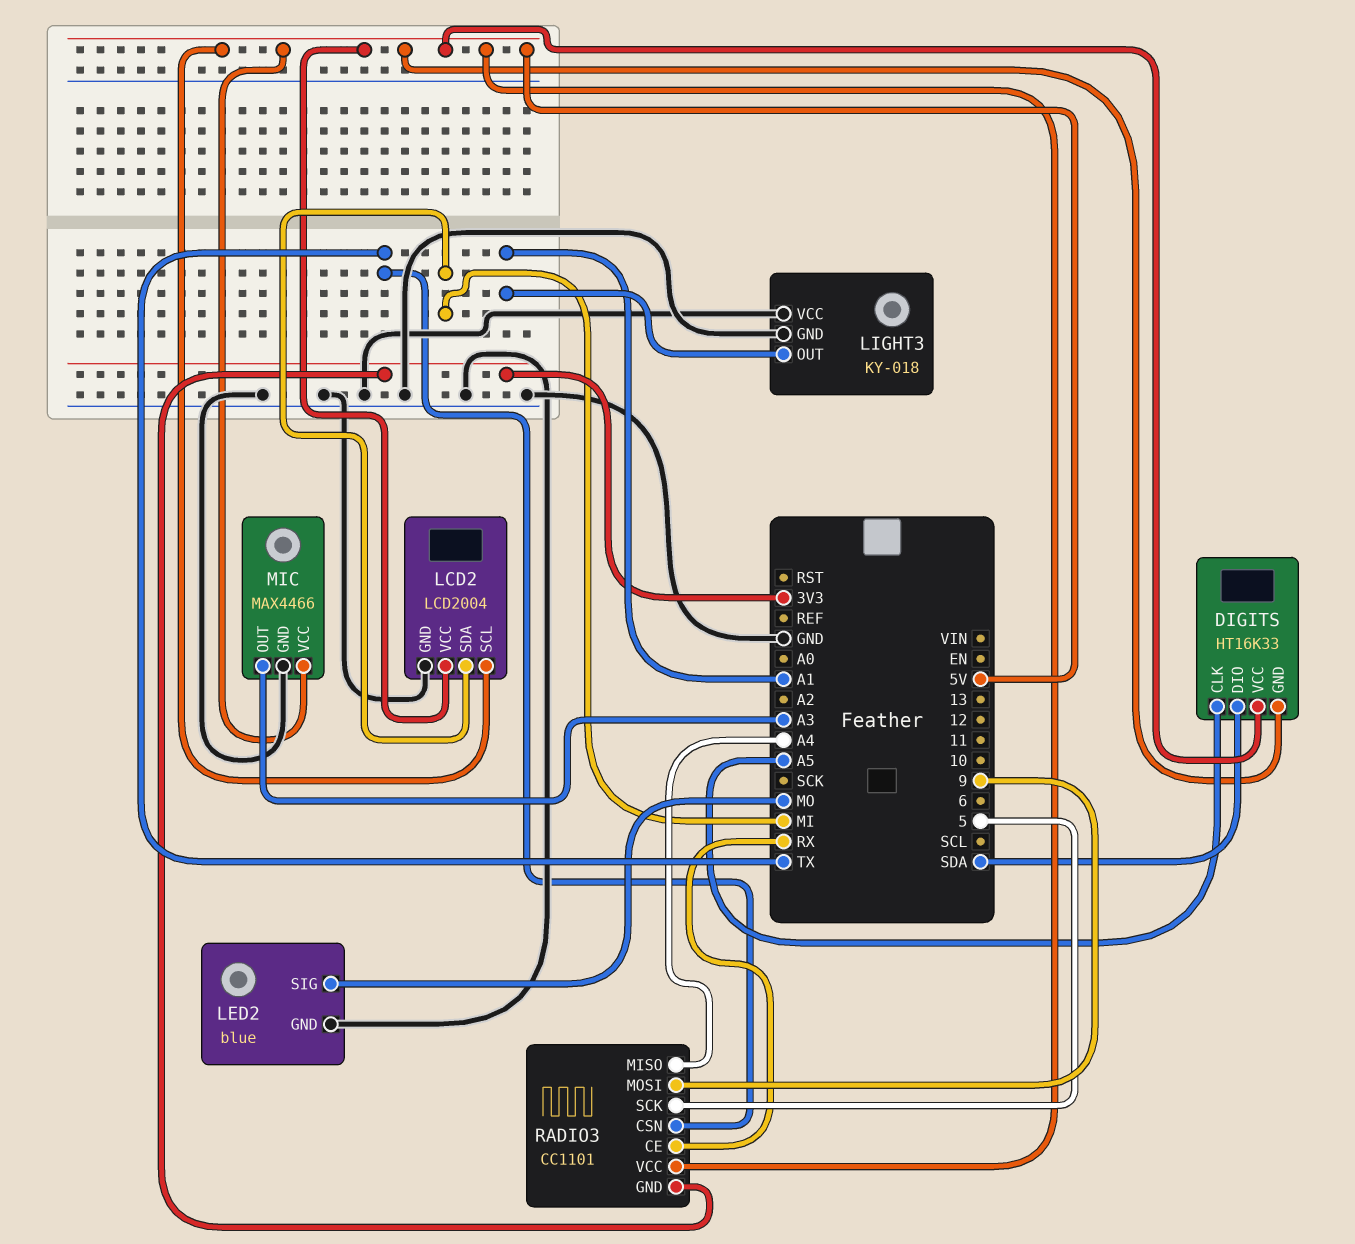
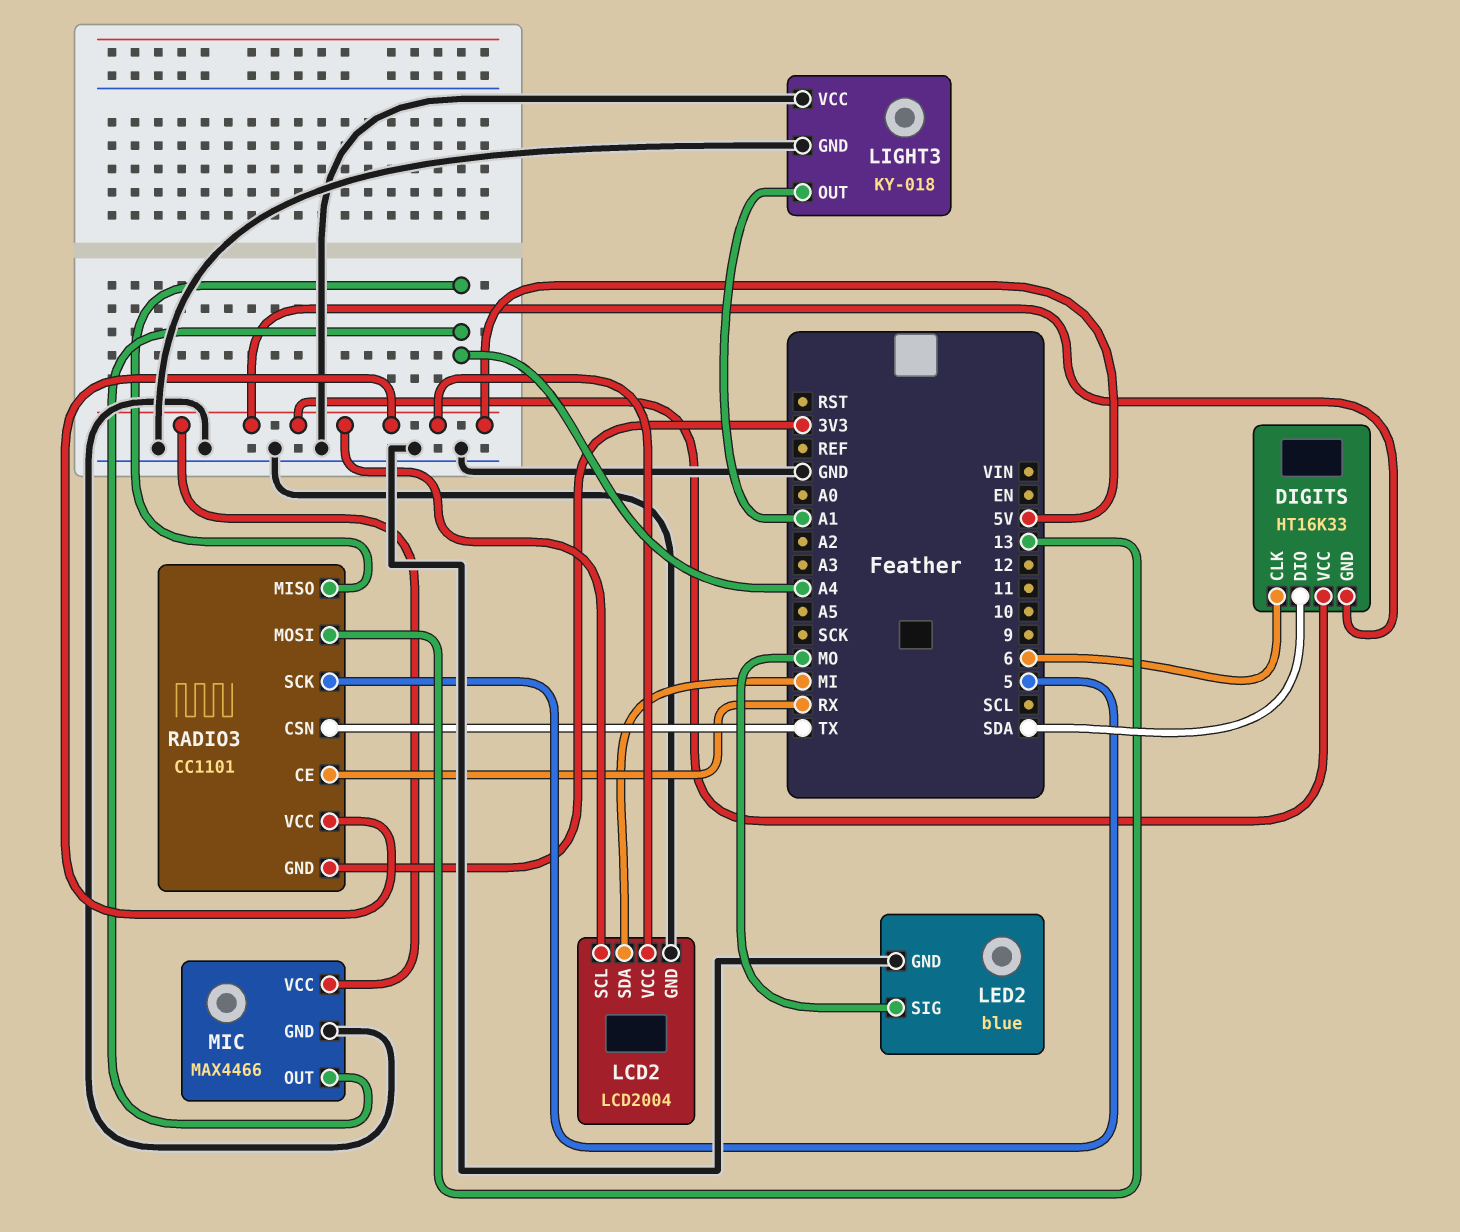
DIGITS pin CLK: A5 -> 6
MIC pin OUT: A3 -> A4
RADIO3 pin MOSI: 9 -> 13

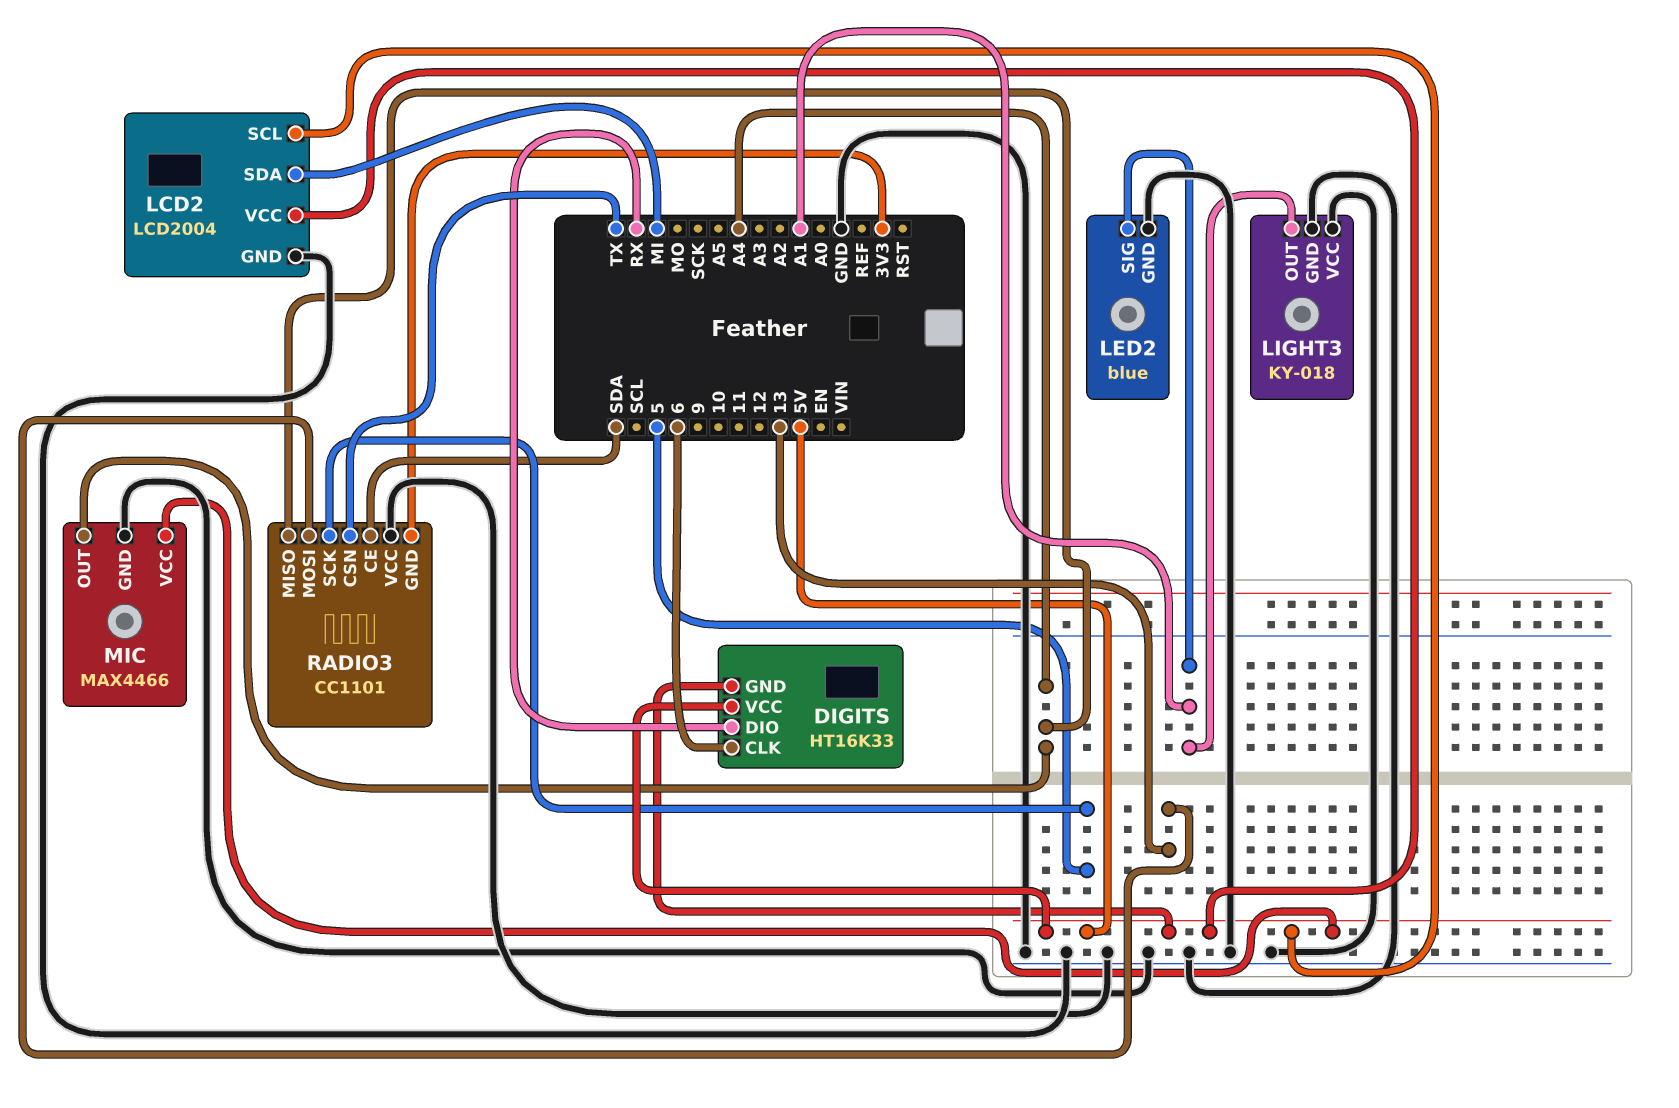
DIGITS pin DIO: SDA -> RX
LED2 pin SIG: MO -> A1
RADIO3 pin CE: RX -> SDA
RADIO3 pin VCC: 5V -> GND

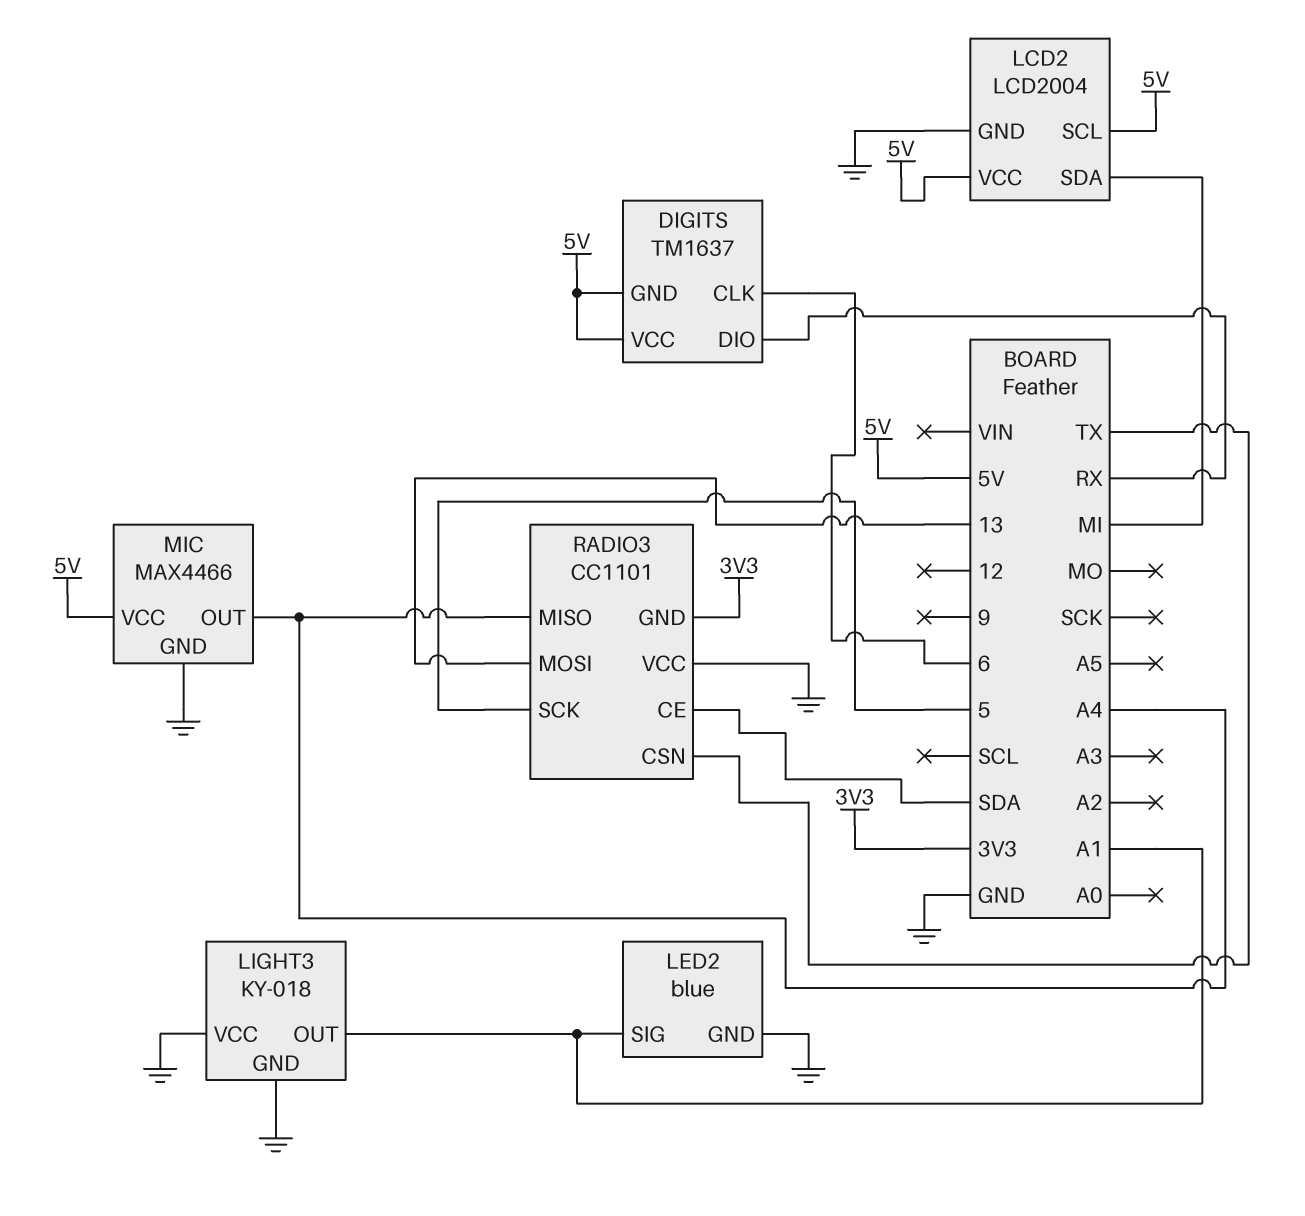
DIGITS: HT16K33 -> TM1637

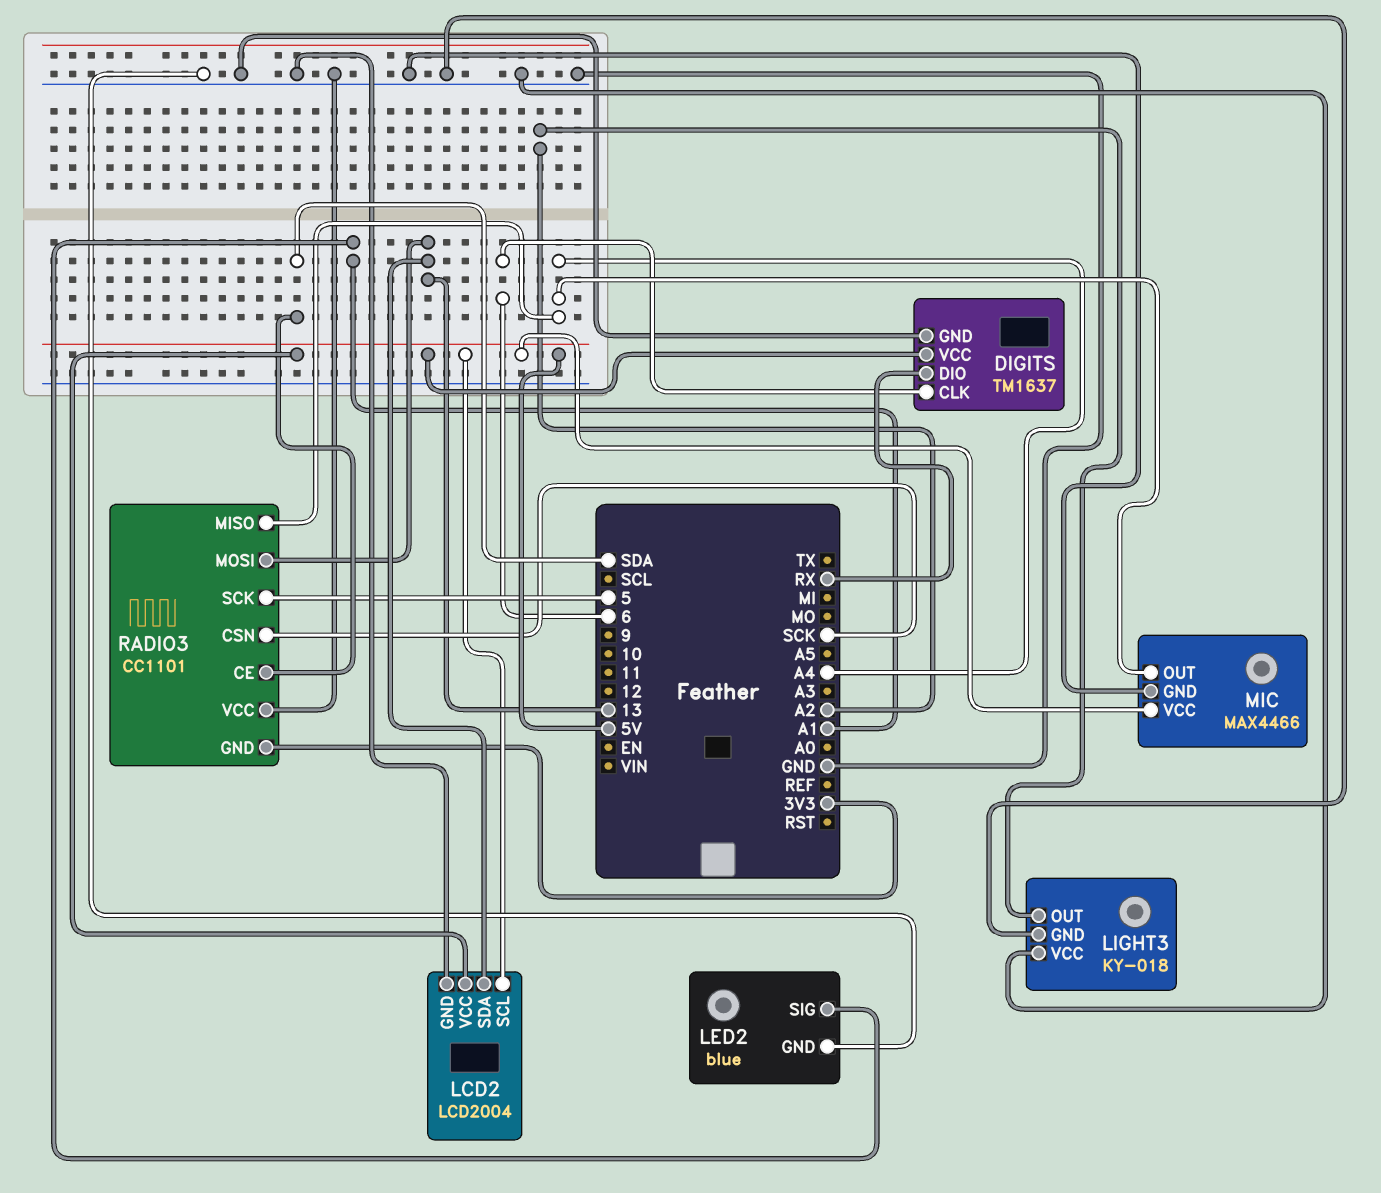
DIGITS pin GND: 5V -> GND
LCD2 pin SDA: MI -> 13
LIGHT3 pin OUT: A1 -> A2
RADIO3 pin CSN: TX -> SCK

